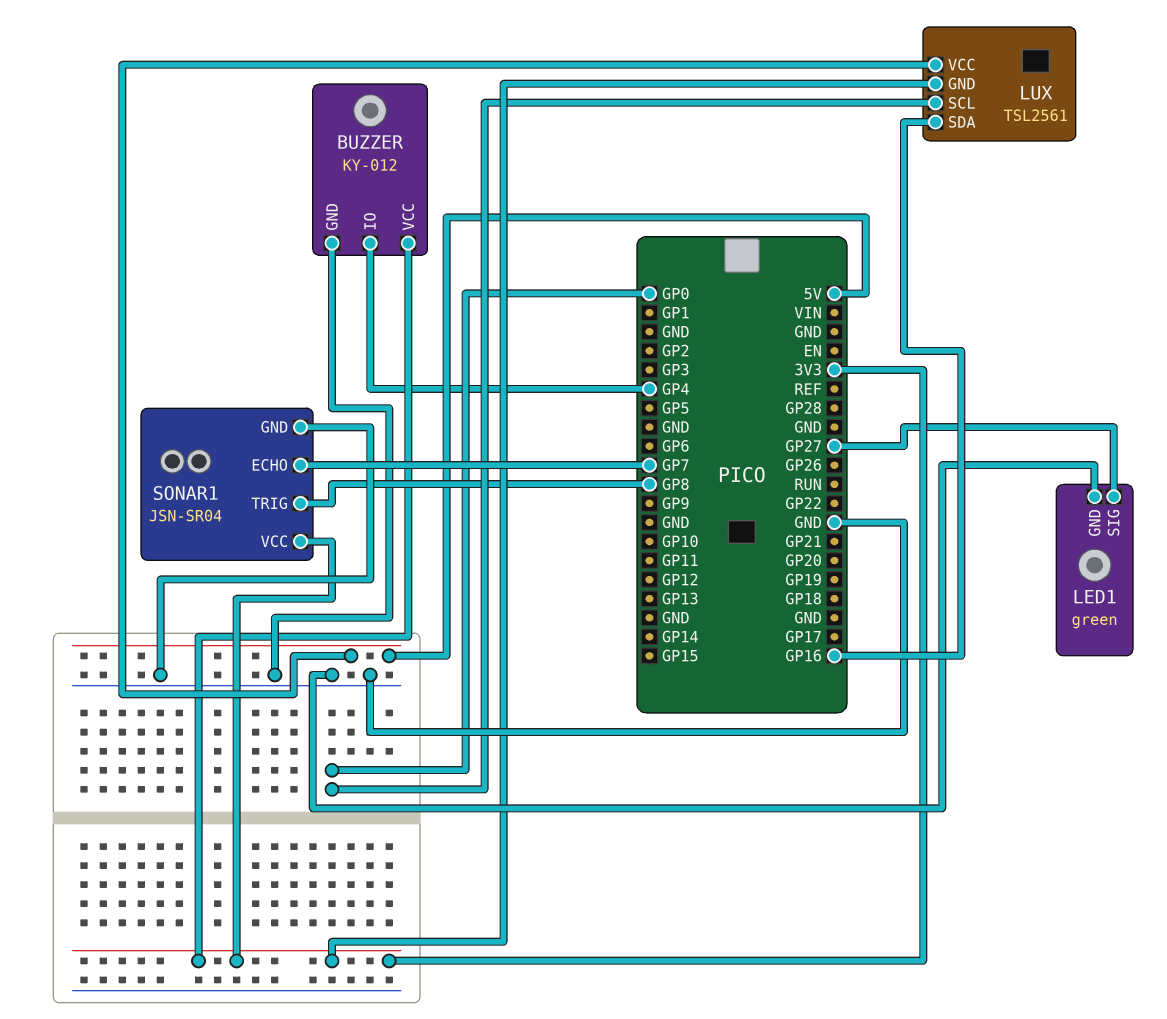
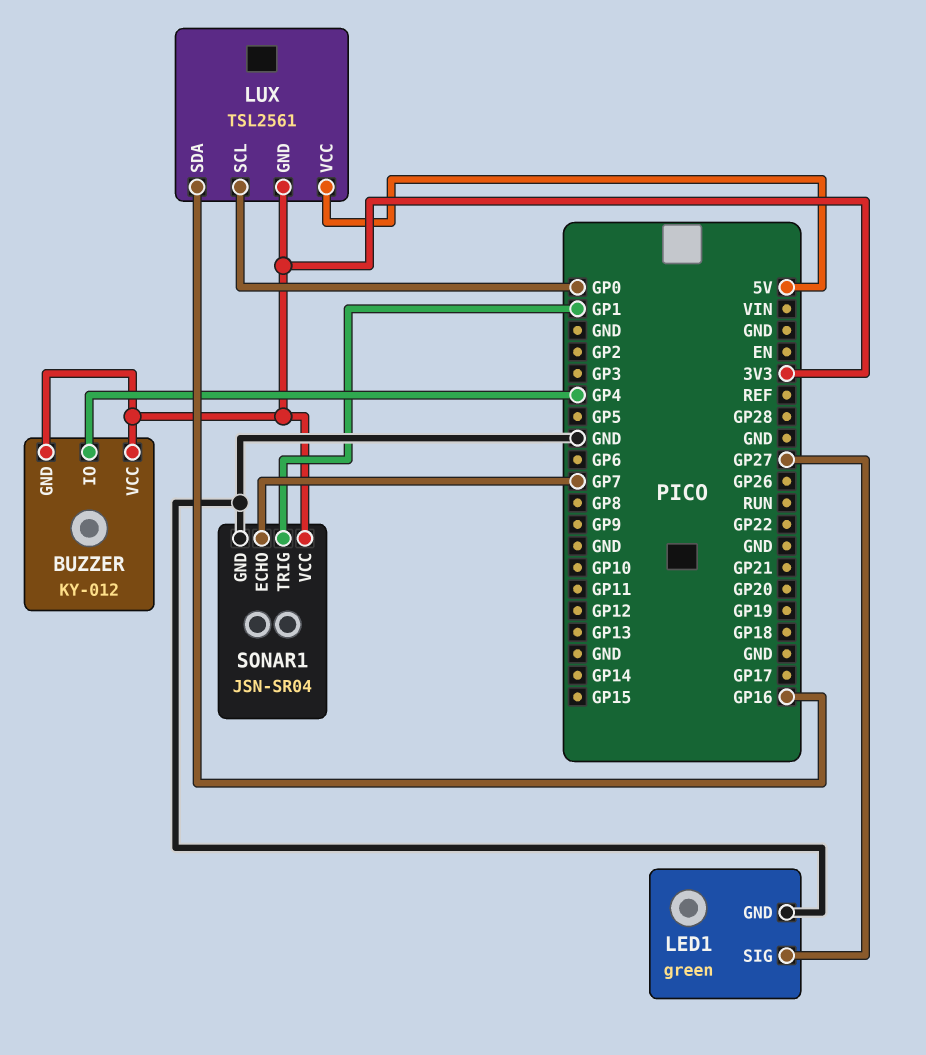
BUZZER pin GND: GND -> 3V3
SONAR1 pin TRIG: GP8 -> GP1

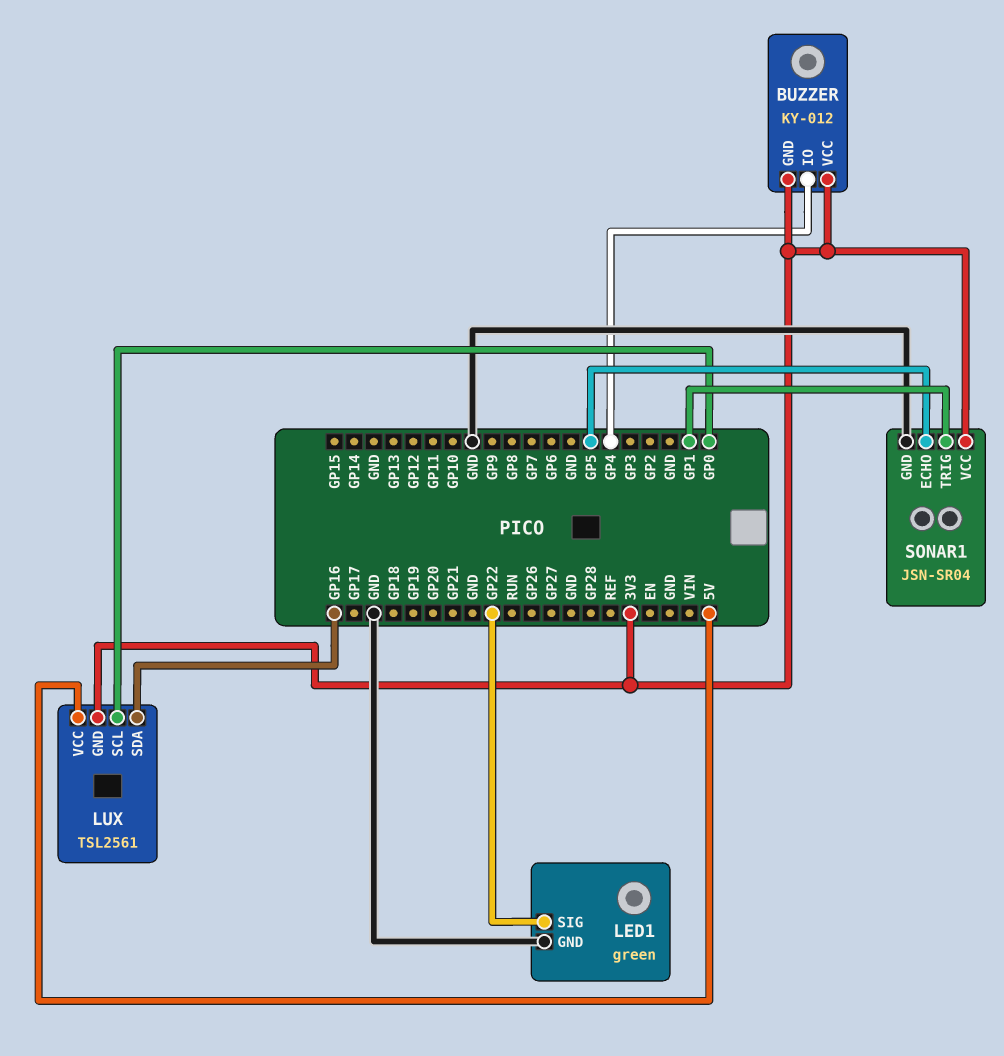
LED1 pin SIG: GP27 -> GP22
SONAR1 pin ECHO: GP7 -> GP5

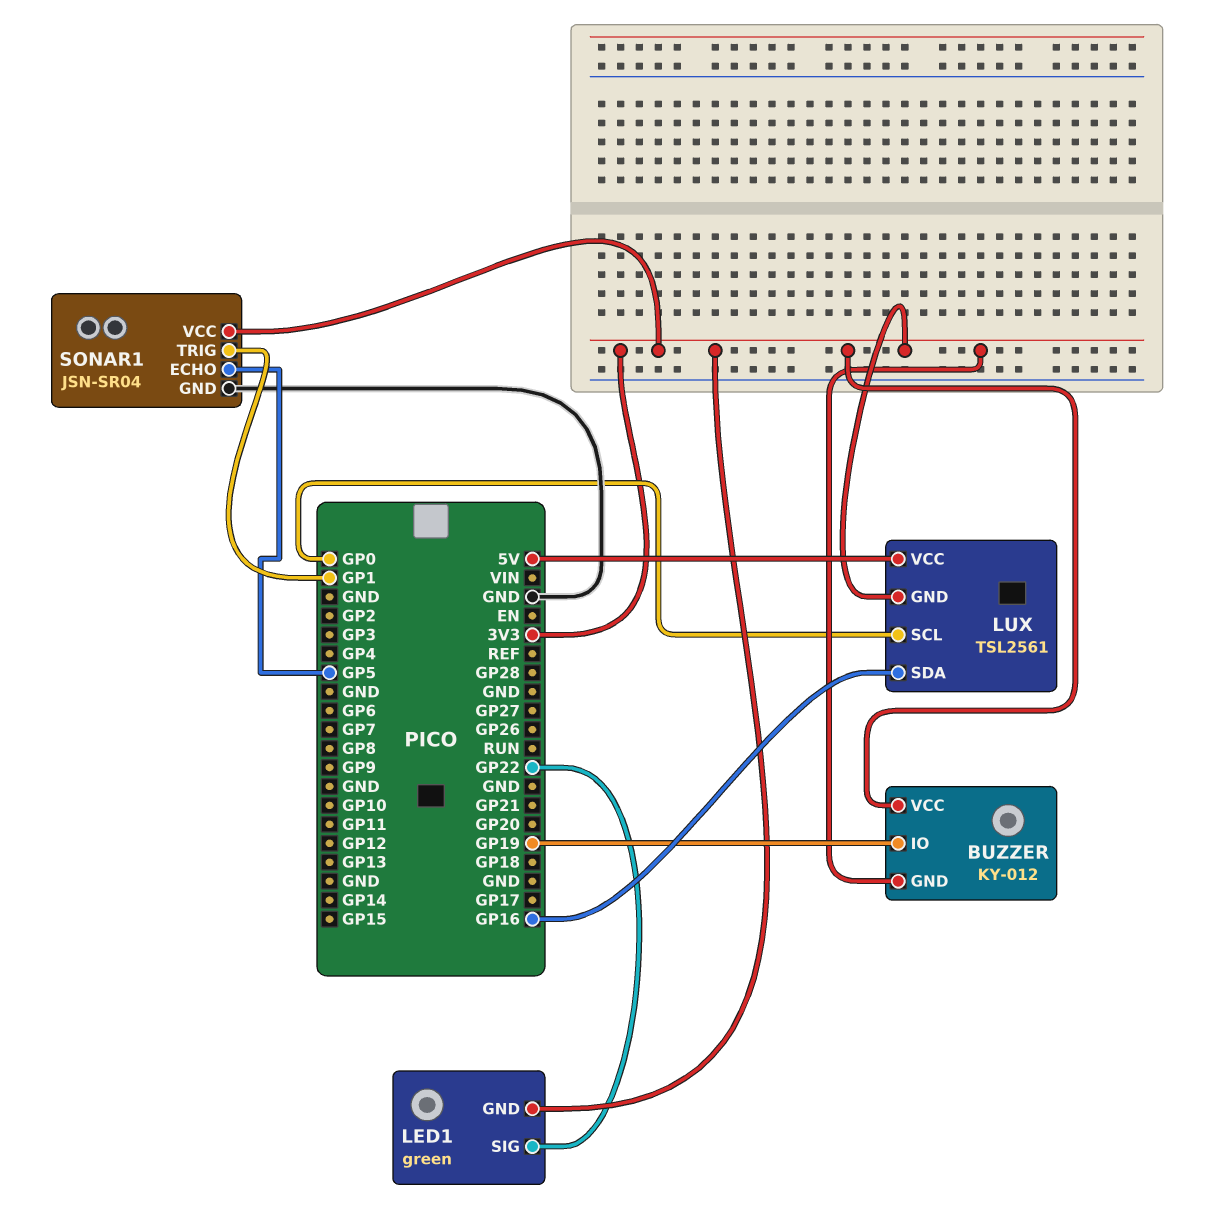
BUZZER pin IO: GP4 -> GP19
LED1 pin GND: GND -> 3V3

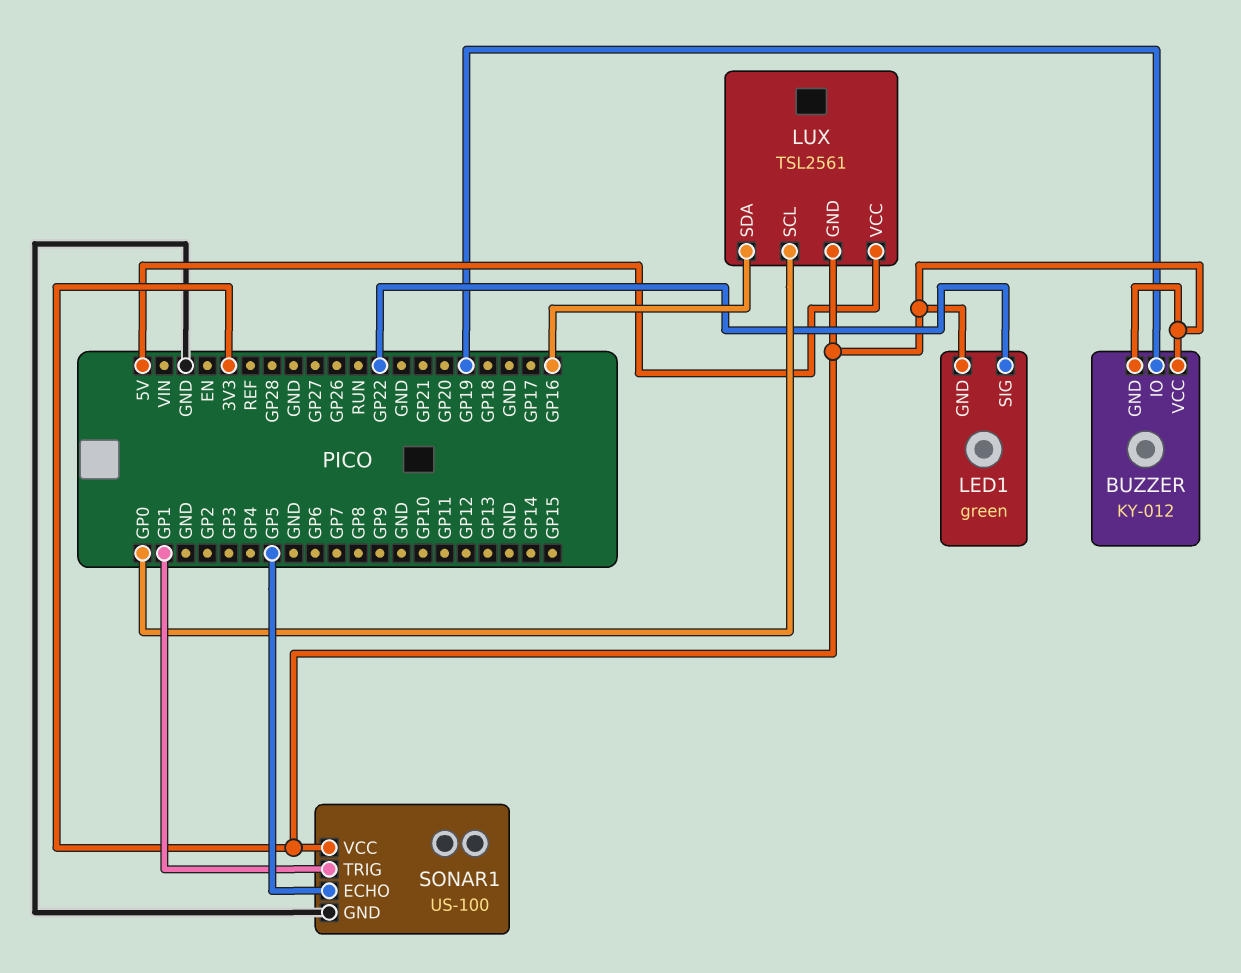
SONAR1: JSN-SR04 -> US-100

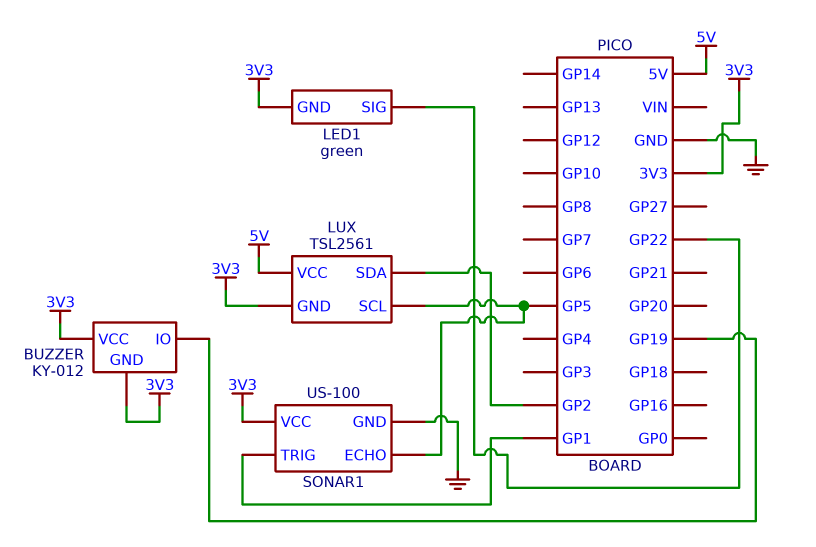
LUX pin SCL: GP0 -> GP5
LUX pin SDA: GP16 -> GP2

